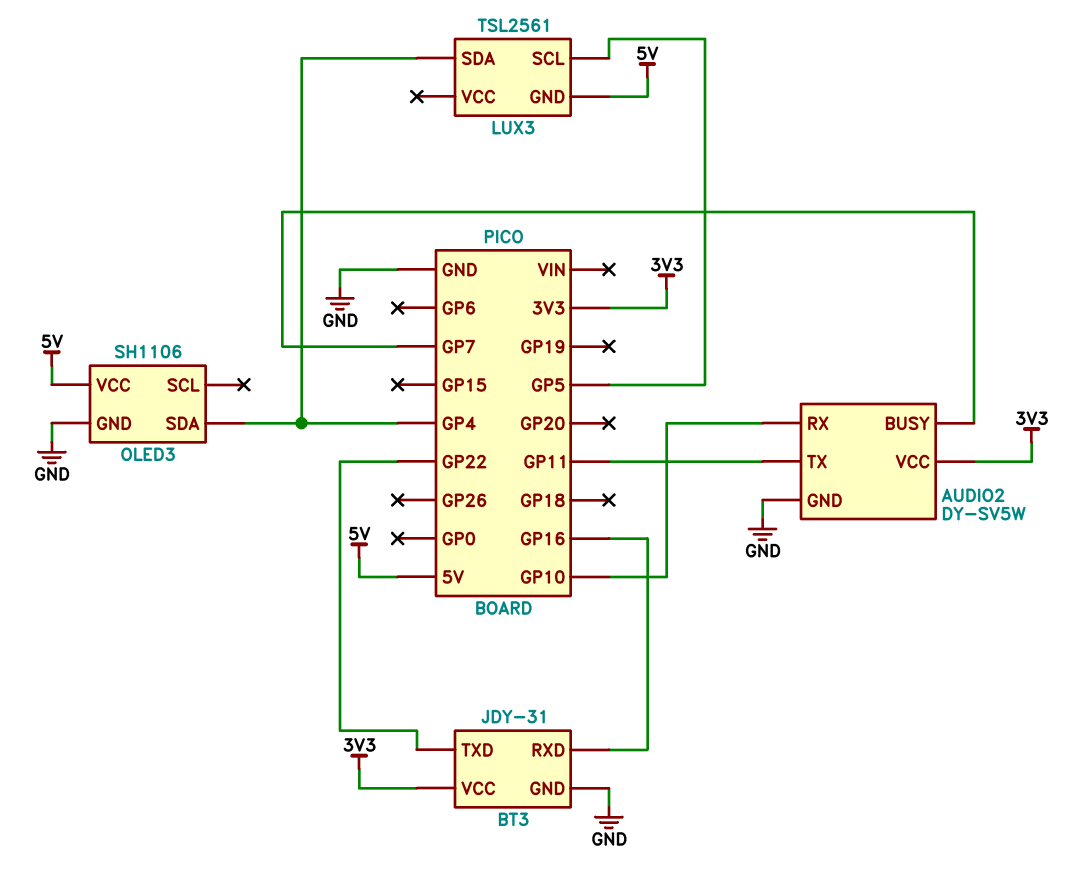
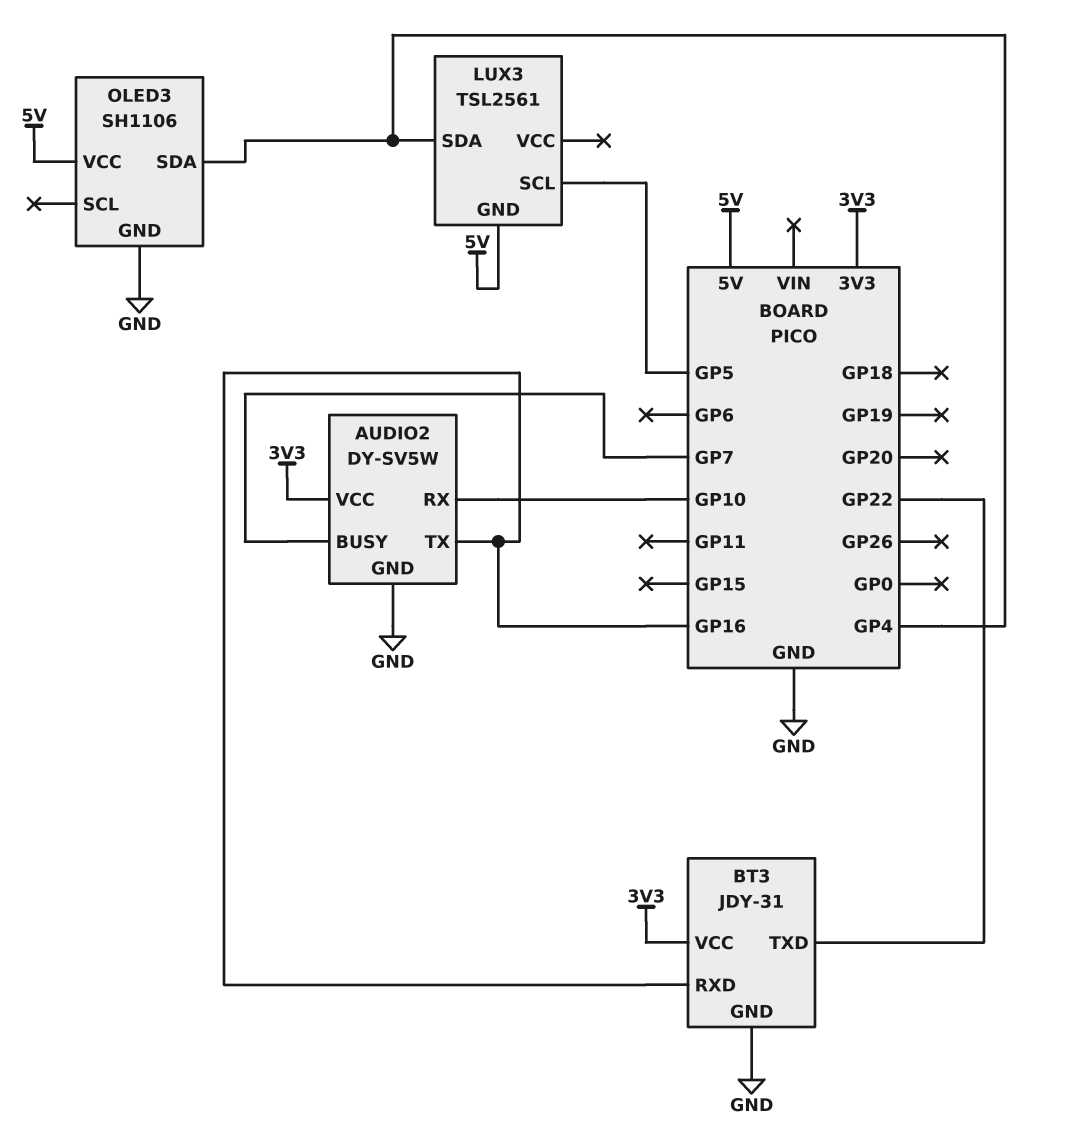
AUDIO2 pin TX: GP11 -> GP16

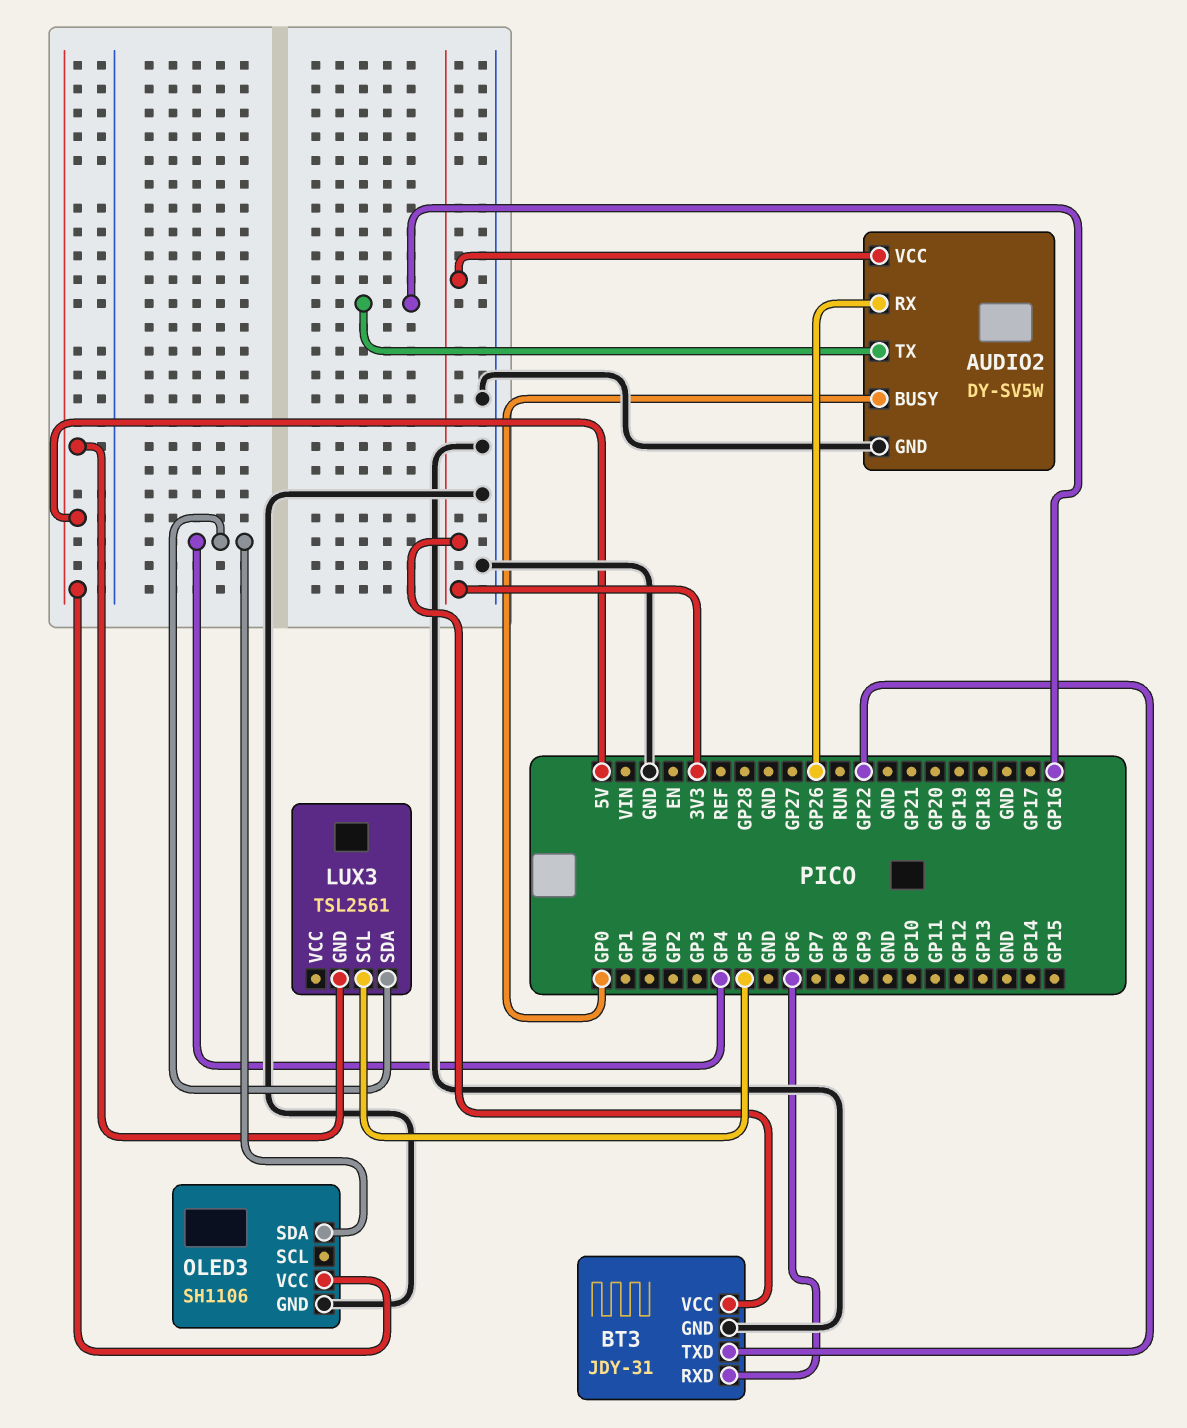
AUDIO2 pin BUSY: GP7 -> GP0
AUDIO2 pin RX: GP10 -> GP26
BT3 pin RXD: GP16 -> GP6

